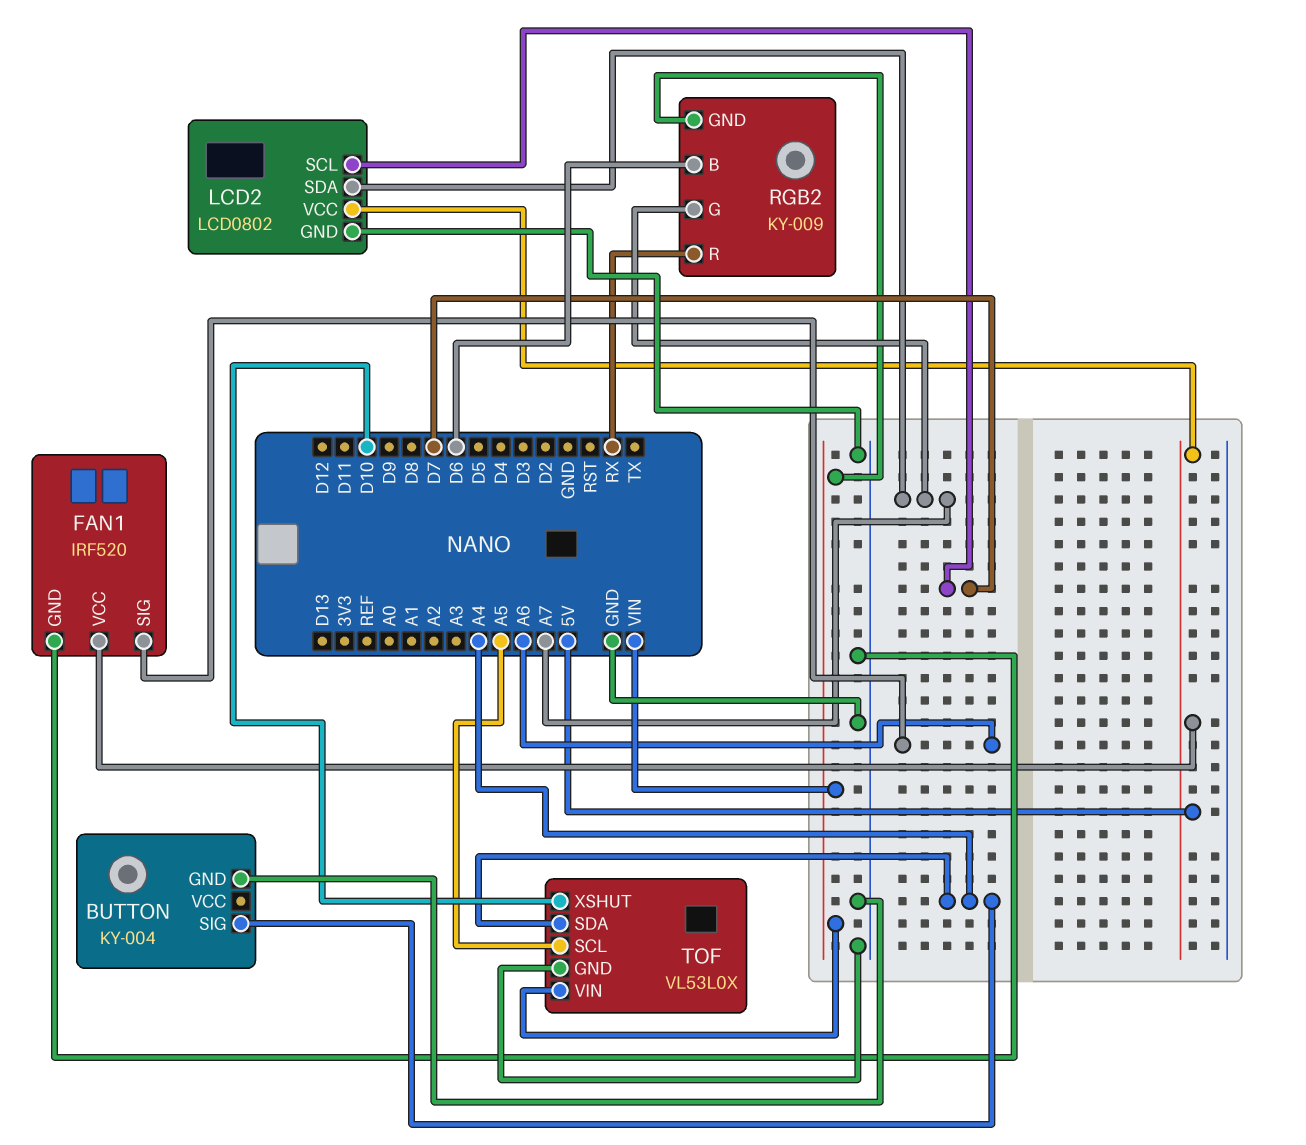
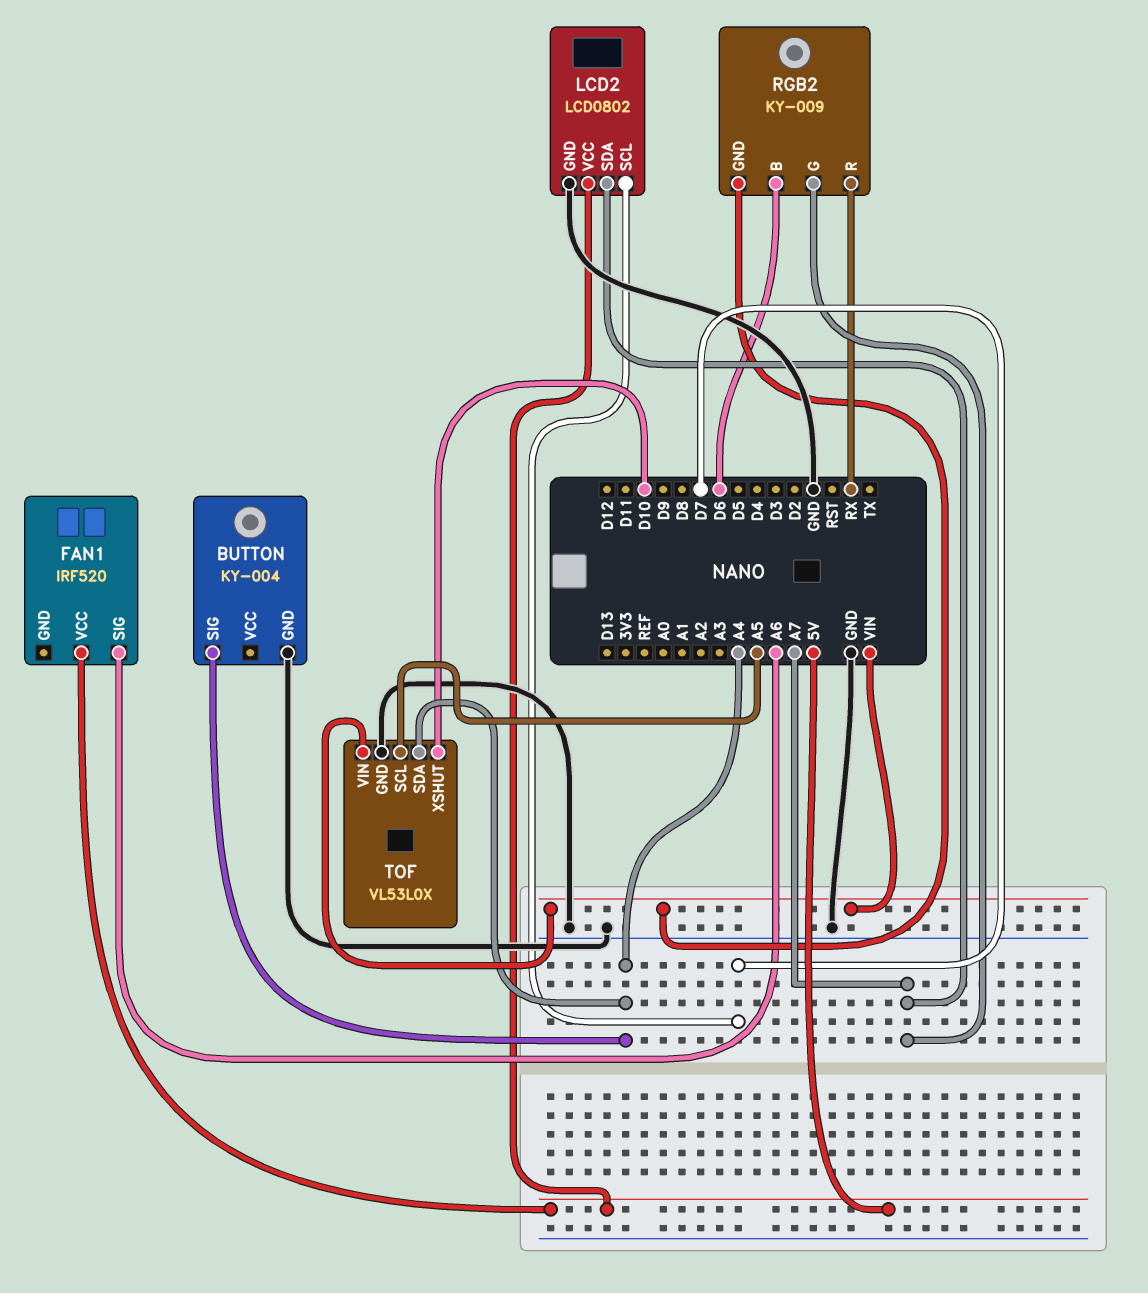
FAN1 pin GND: GND -> none

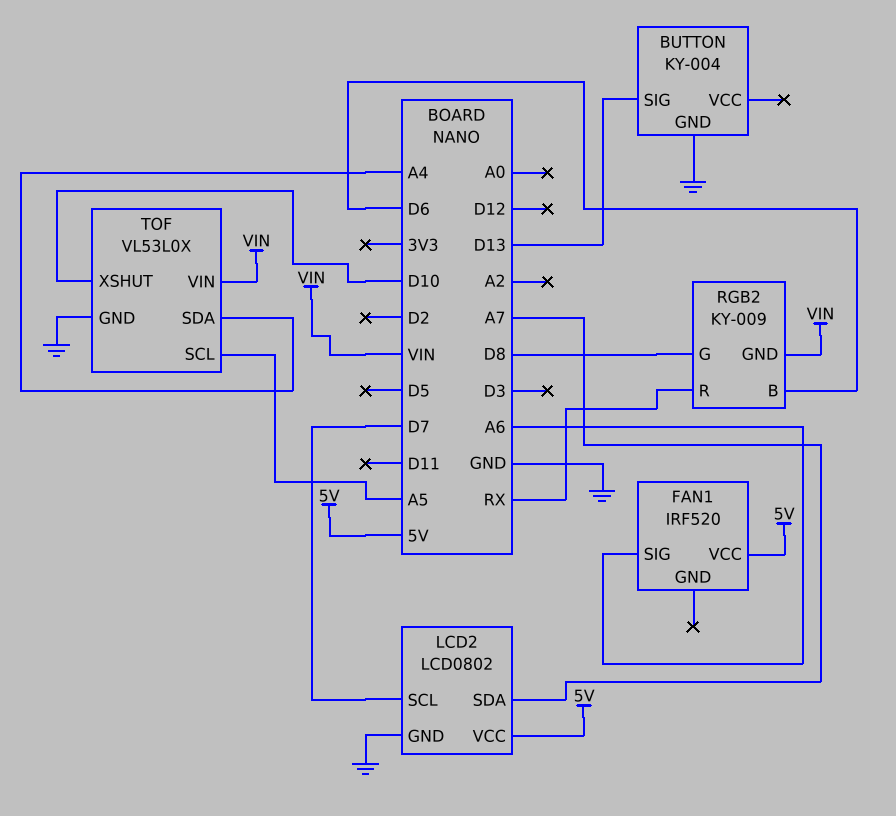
BUTTON pin SIG: A4 -> D13
RGB2 pin G: A7 -> D8

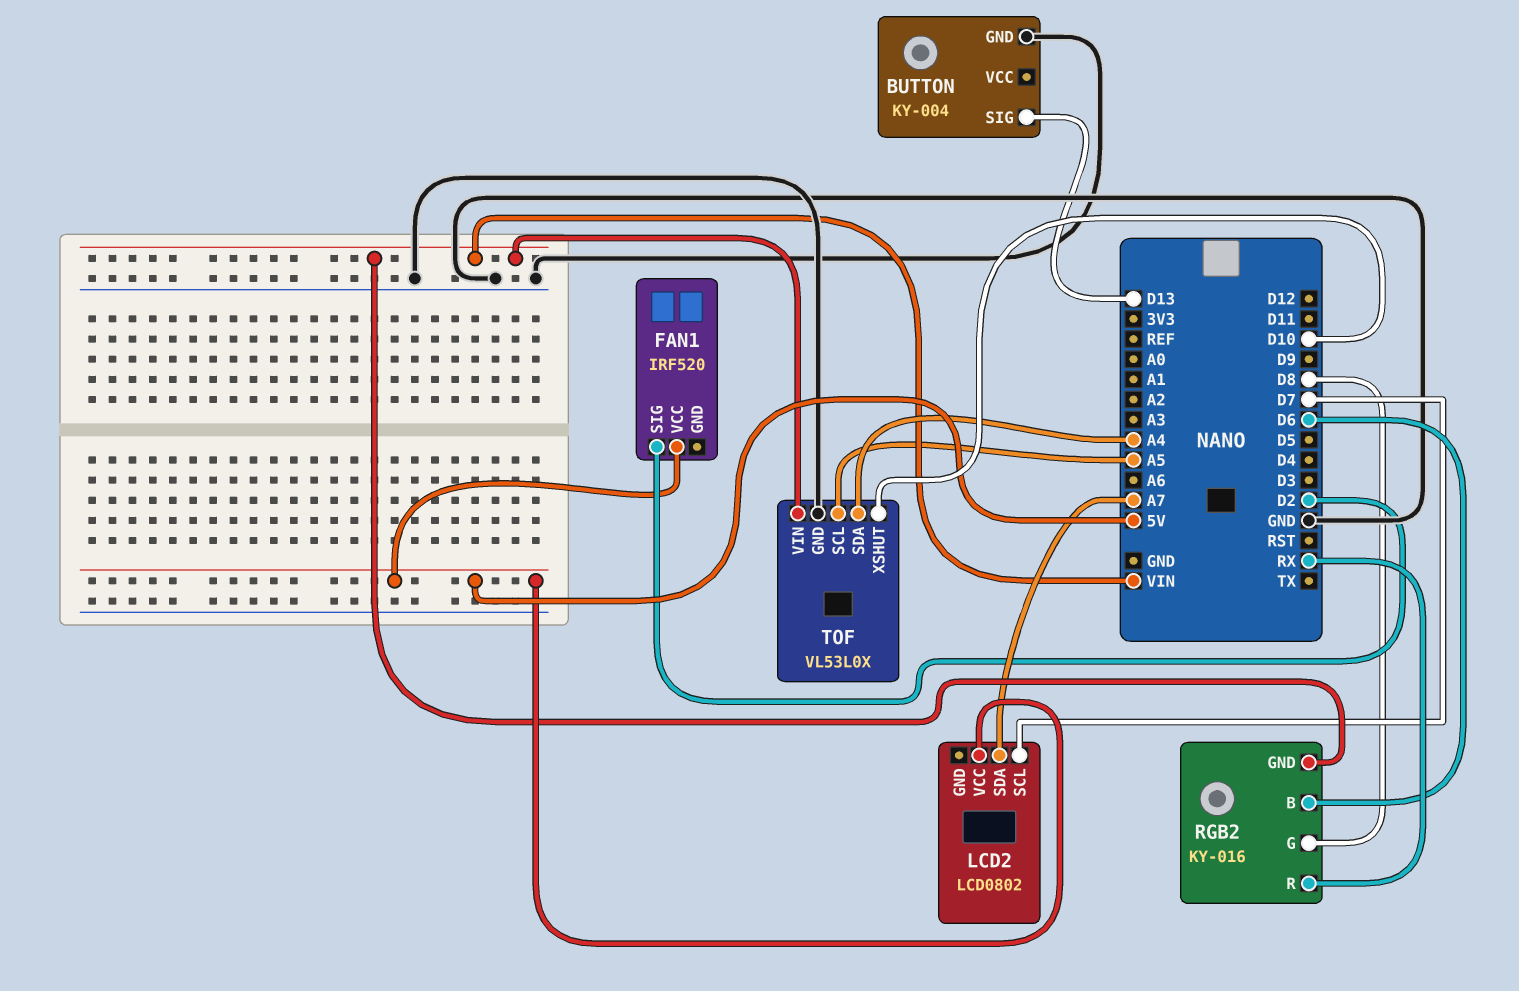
FAN1 pin SIG: A6 -> D2
LCD2 pin GND: GND -> none
RGB2: KY-009 -> KY-016

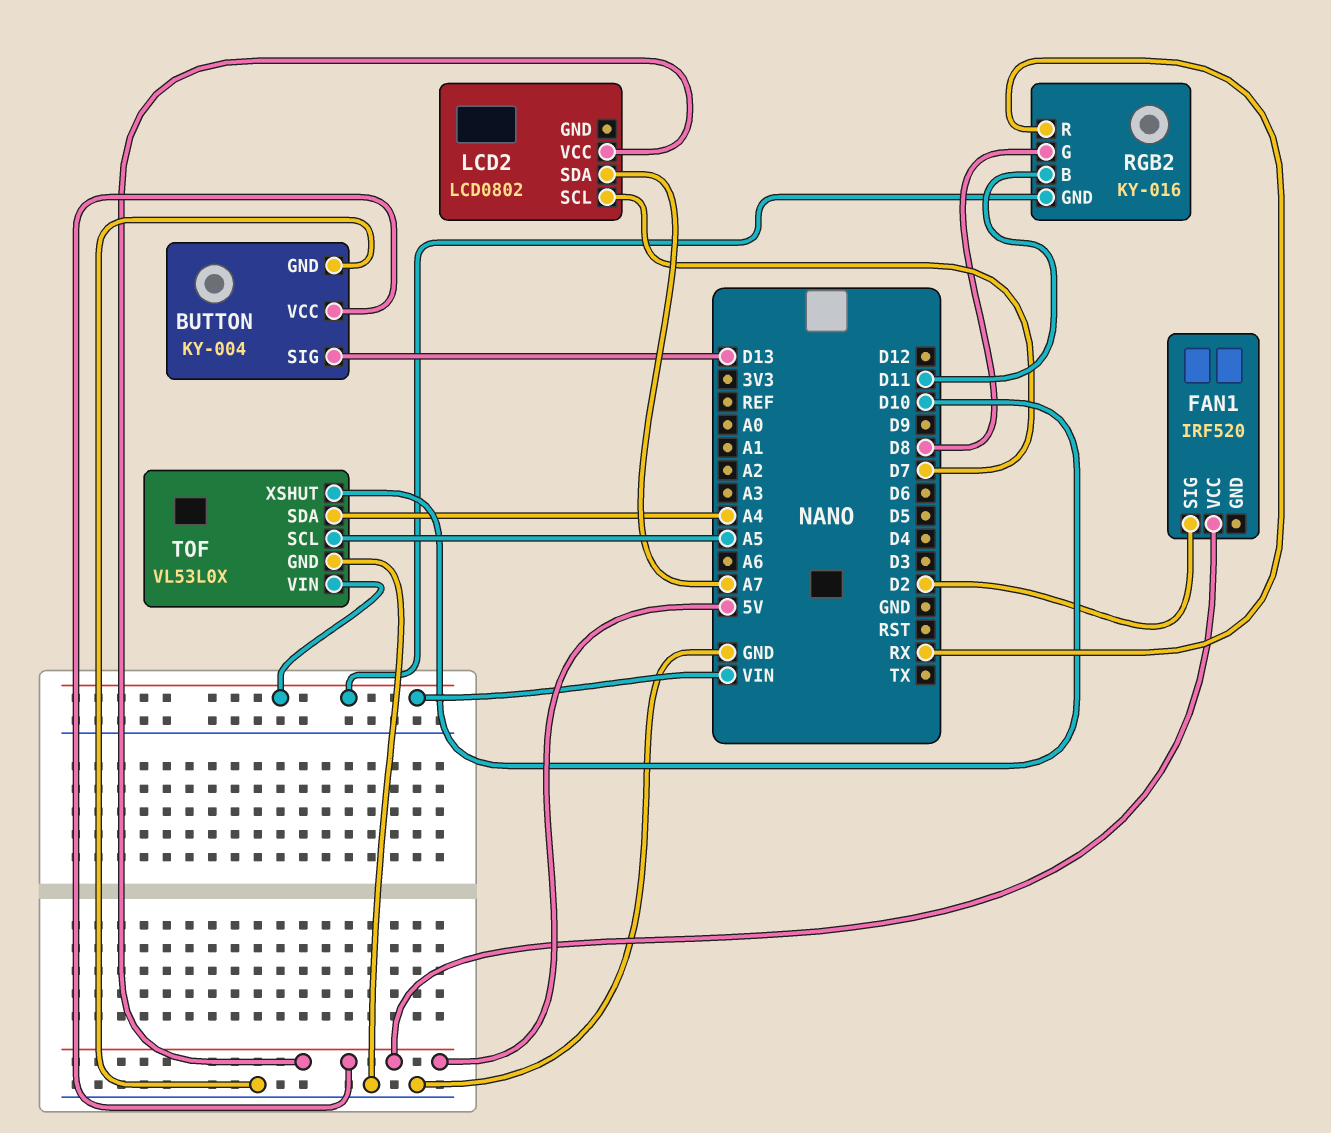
BUTTON pin VCC: none -> 5V
RGB2 pin B: D6 -> D11

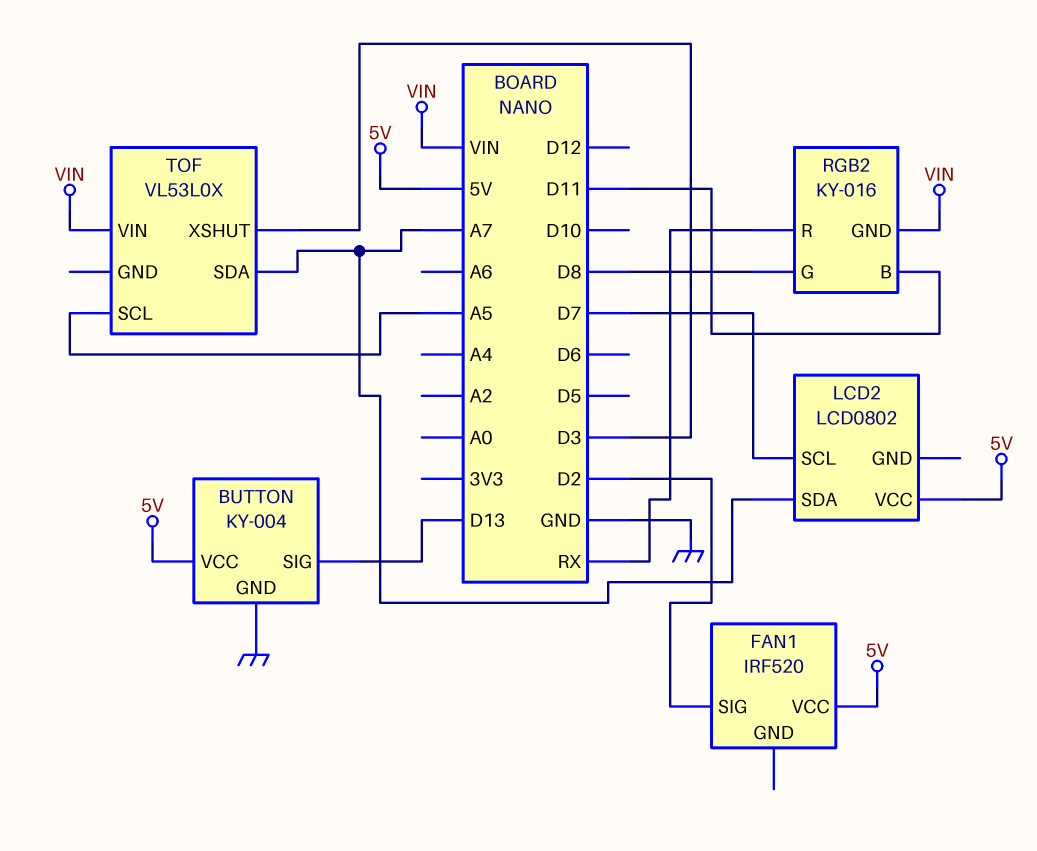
TOF pin GND: GND -> none
TOF pin SDA: A4 -> A7
TOF pin XSHUT: D10 -> D3

